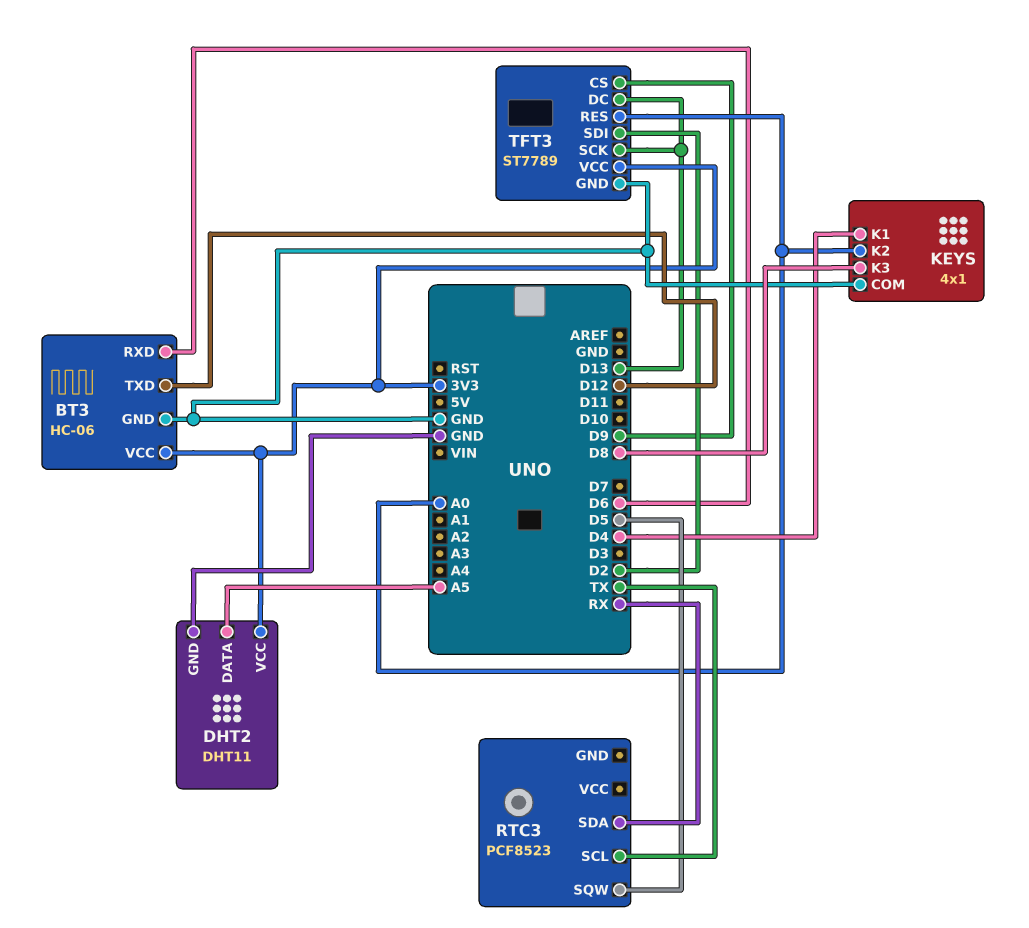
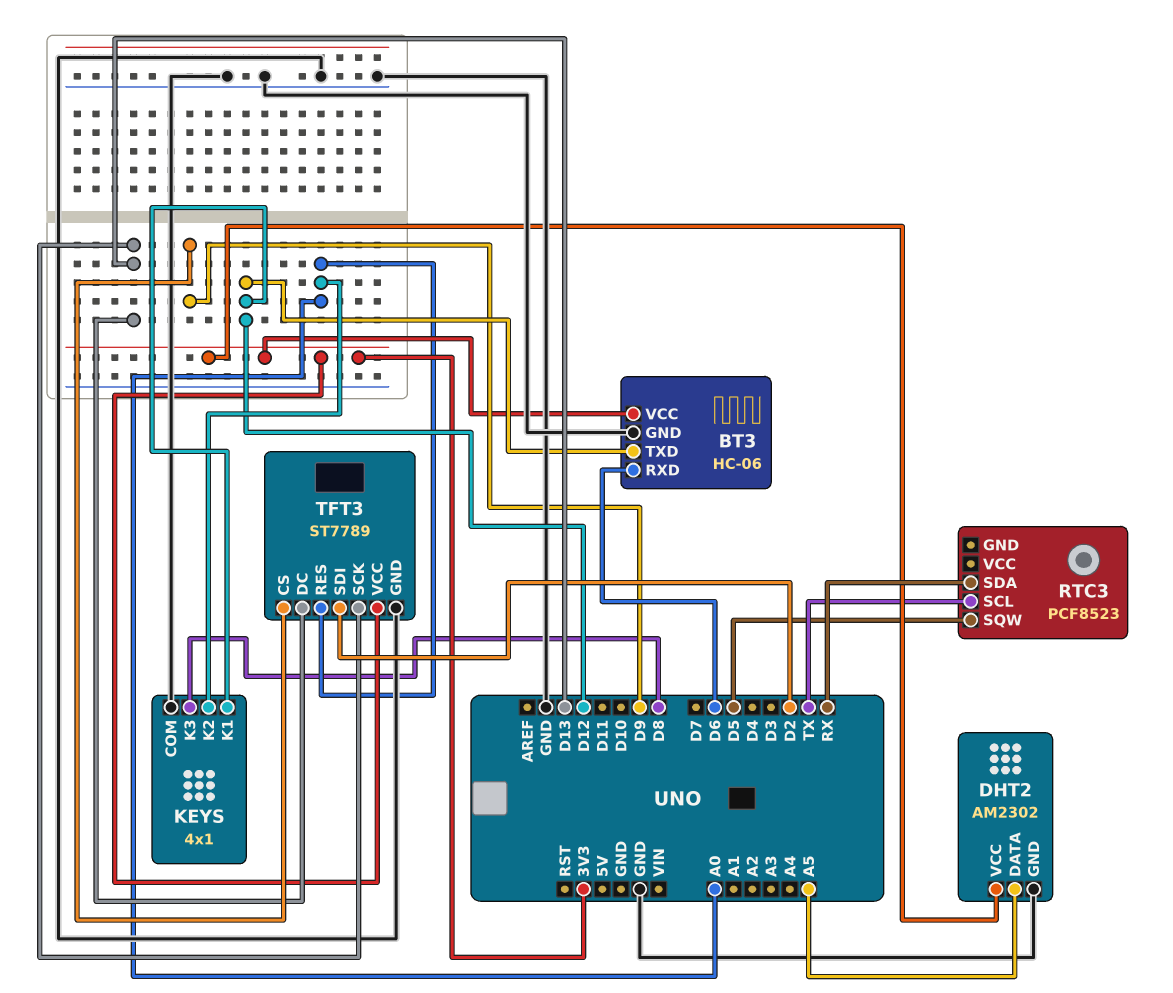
DHT2: DHT11 -> AM2302
KEYS pin K1: D4 -> D12

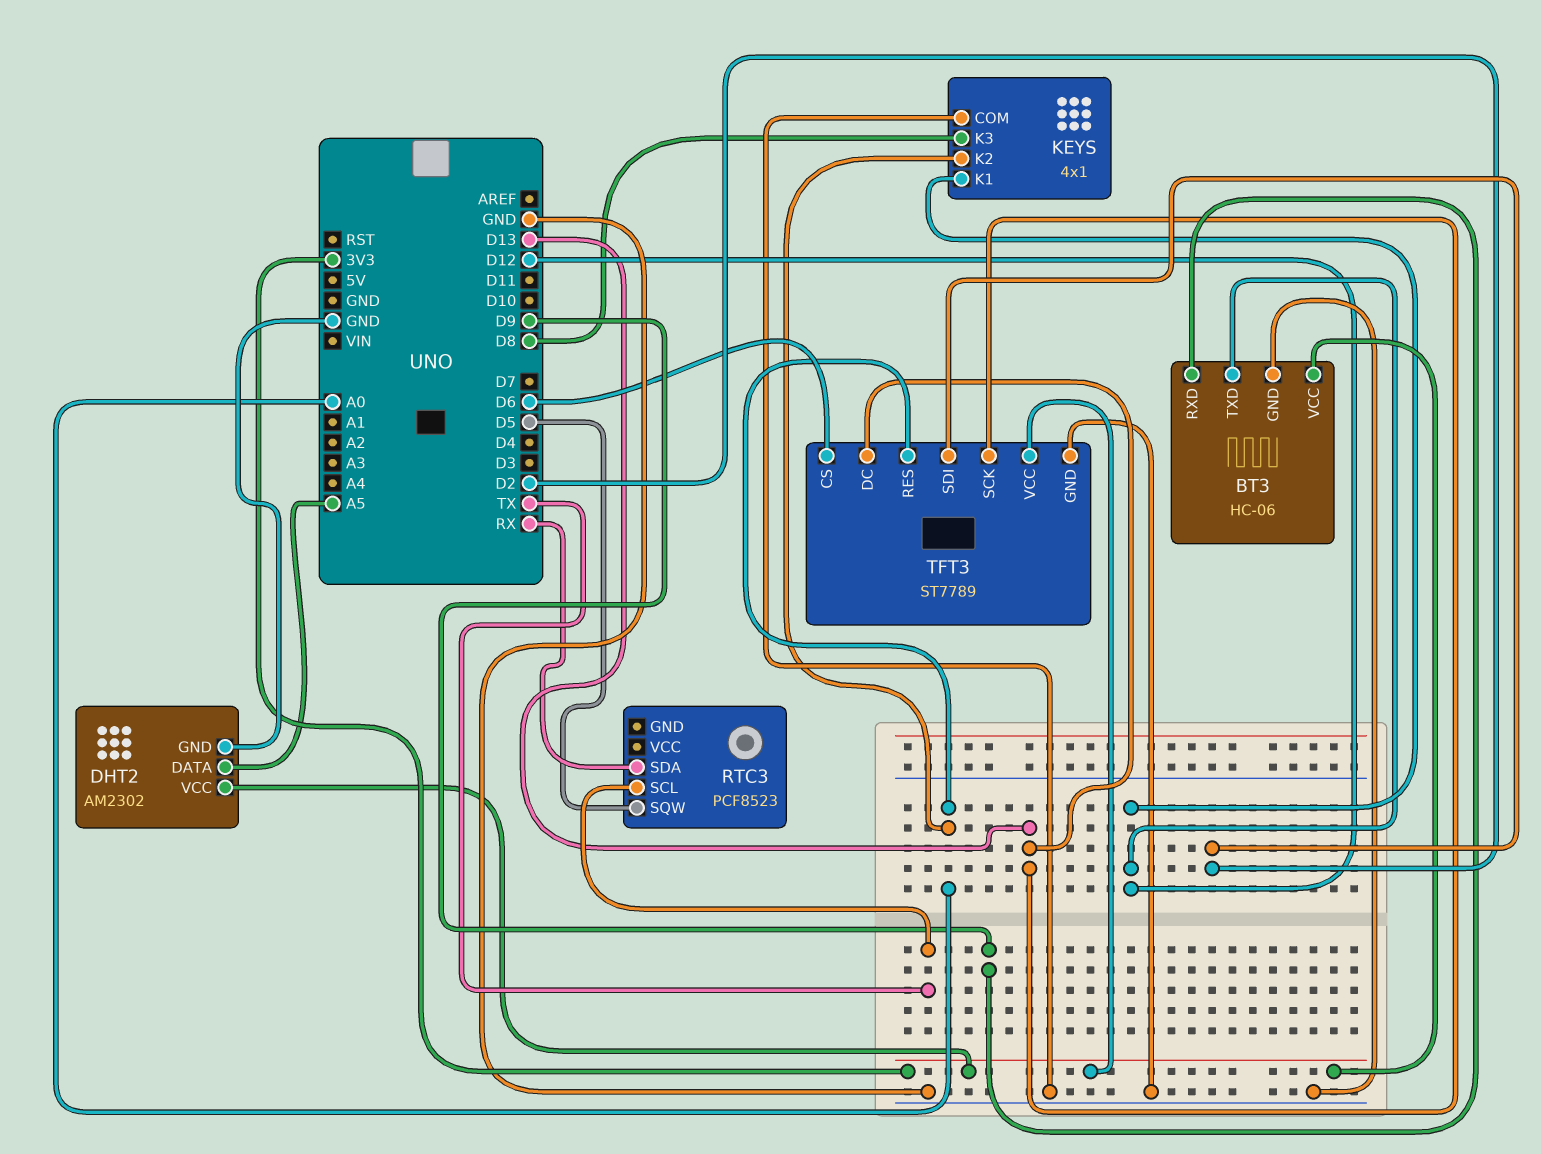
BT3 pin RXD: D6 -> D9
TFT3 pin CS: D9 -> D6

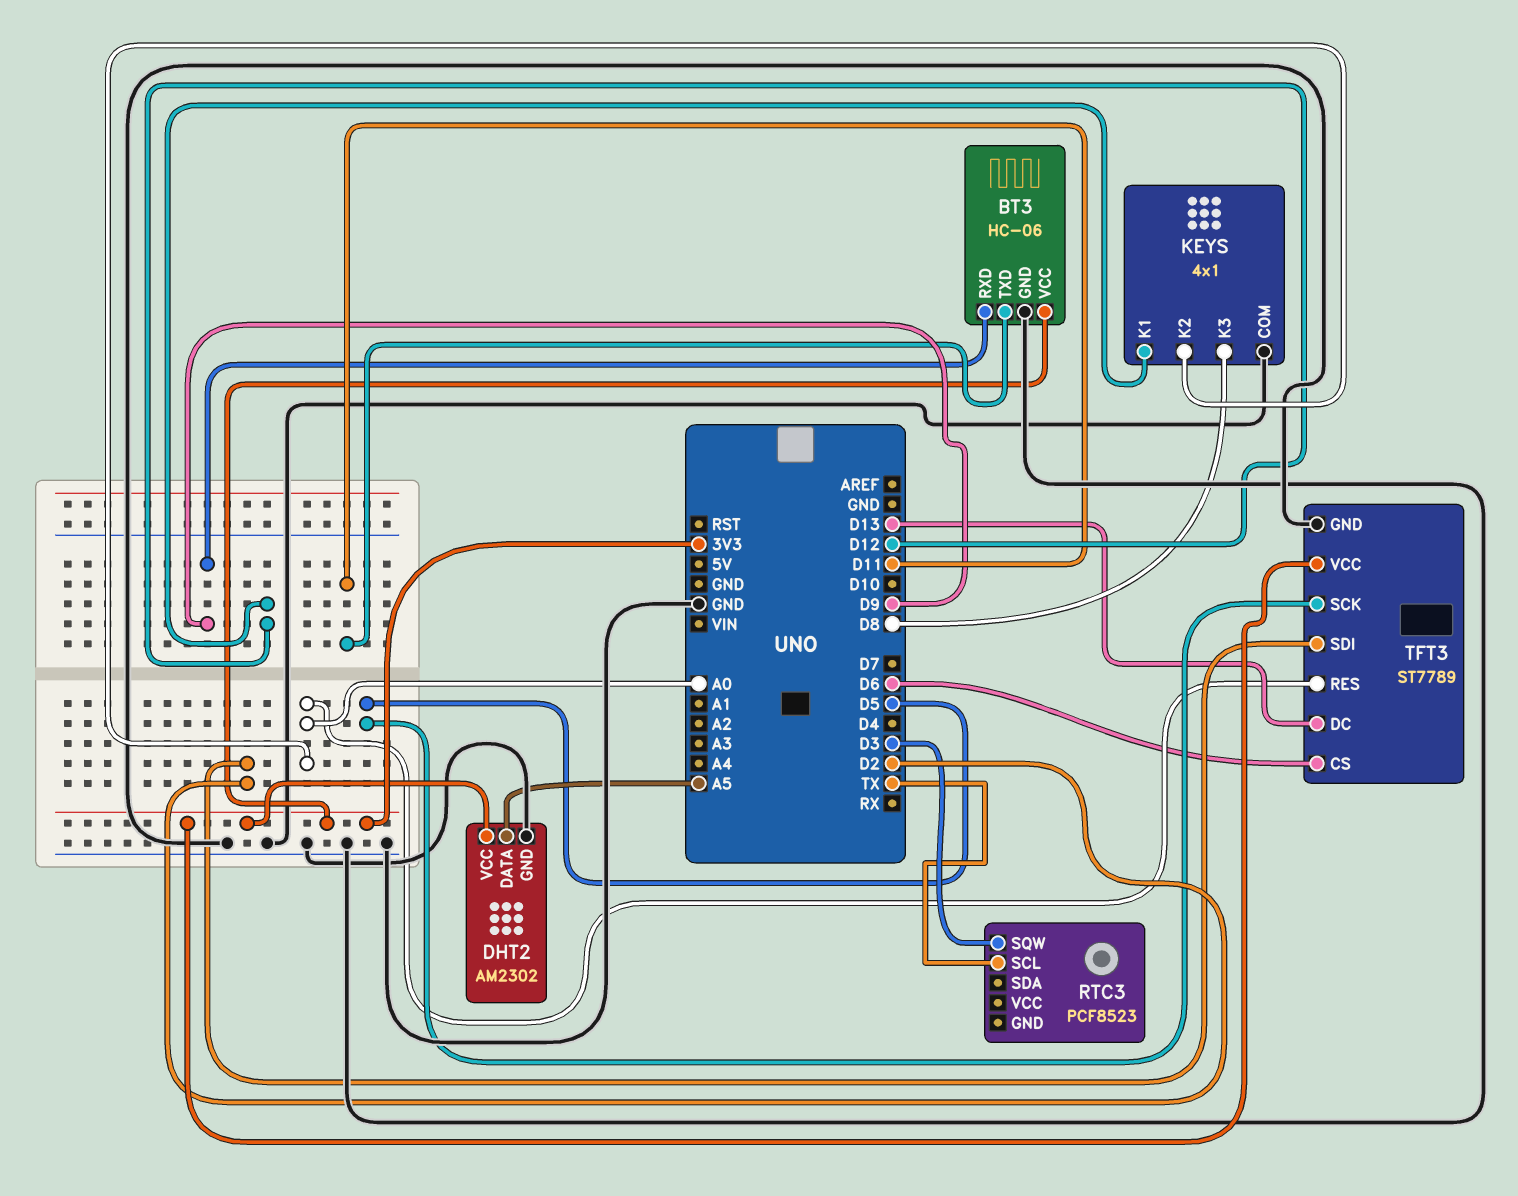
BT3 pin TXD: D12 -> D11
RTC3 pin SDA: RX -> none
RTC3 pin SQW: D5 -> D3
TFT3 pin SCK: D13 -> D5

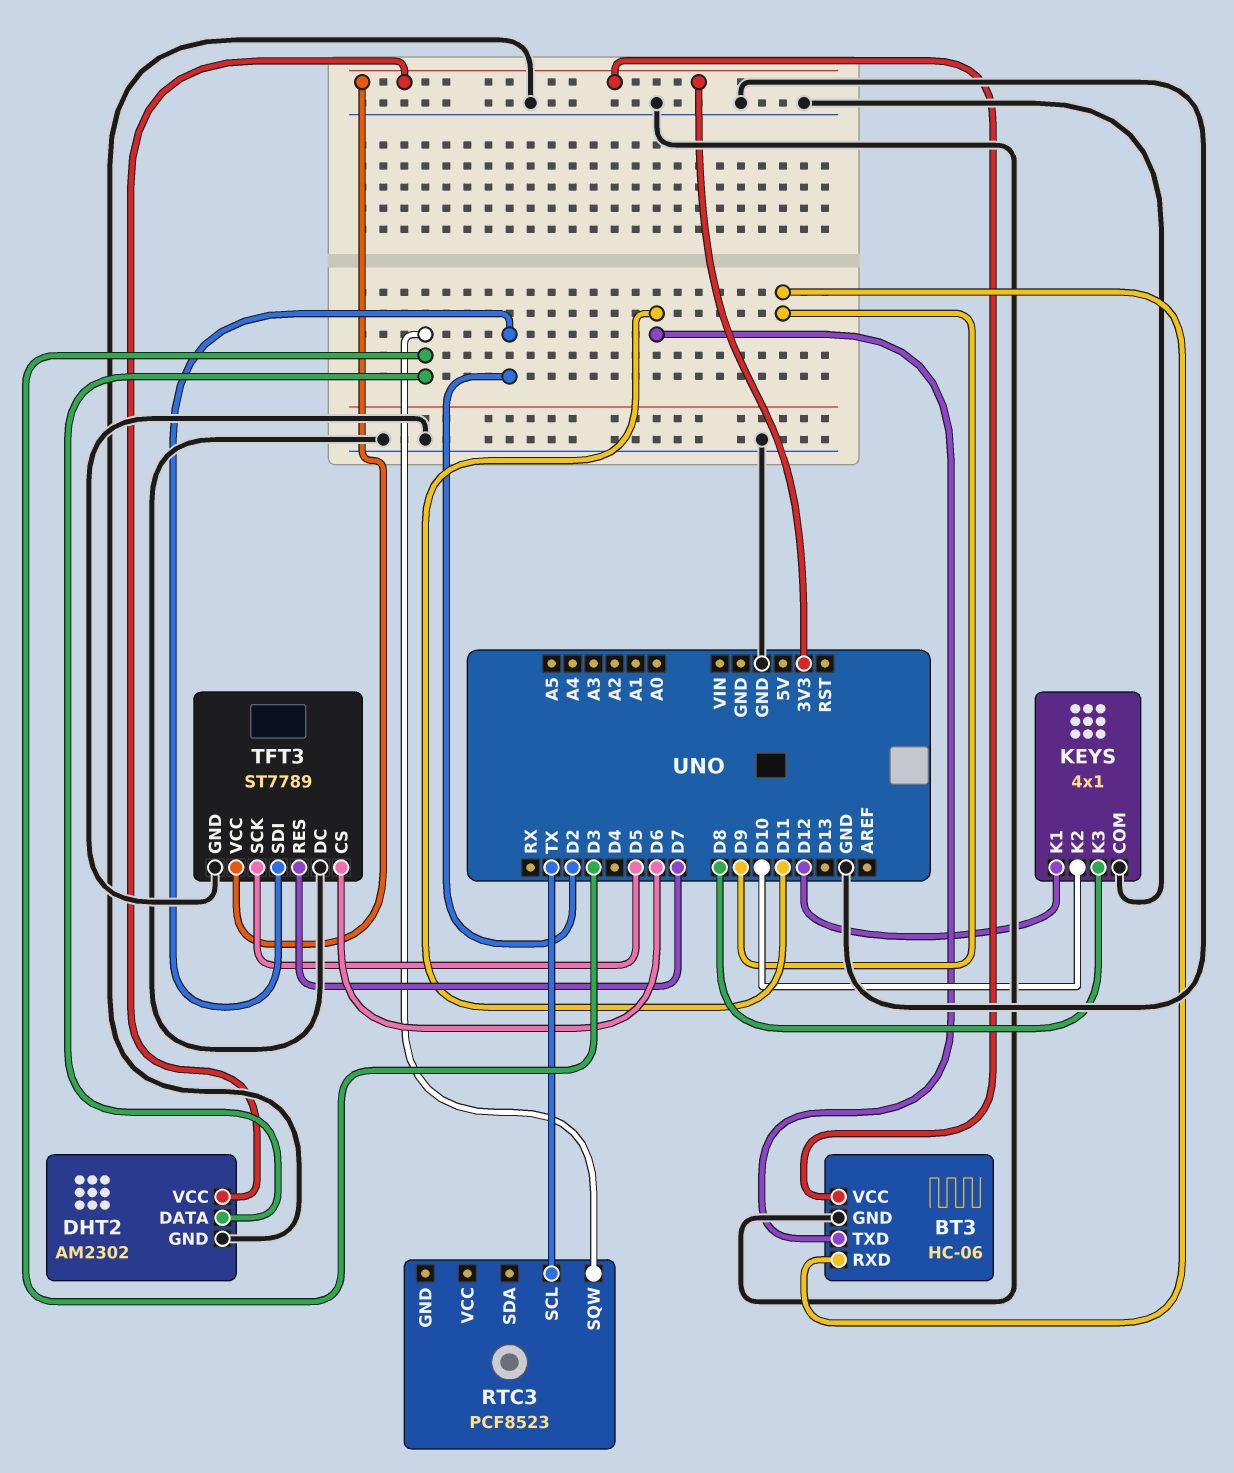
DHT2 pin DATA: A5 -> D3
KEYS pin K2: A0 -> D10
TFT3 pin DC: D13 -> GND
TFT3 pin RES: A0 -> D7

